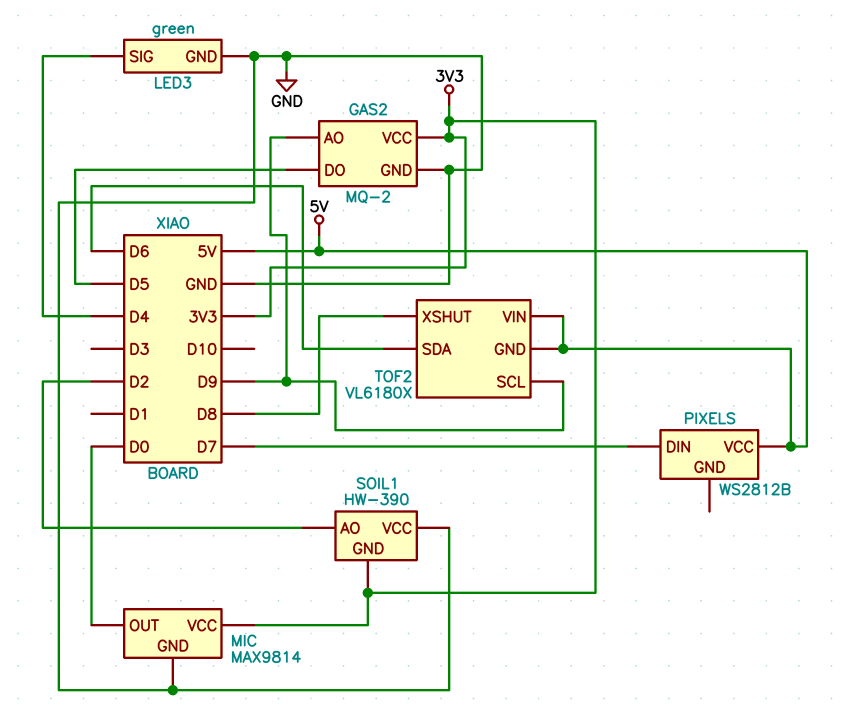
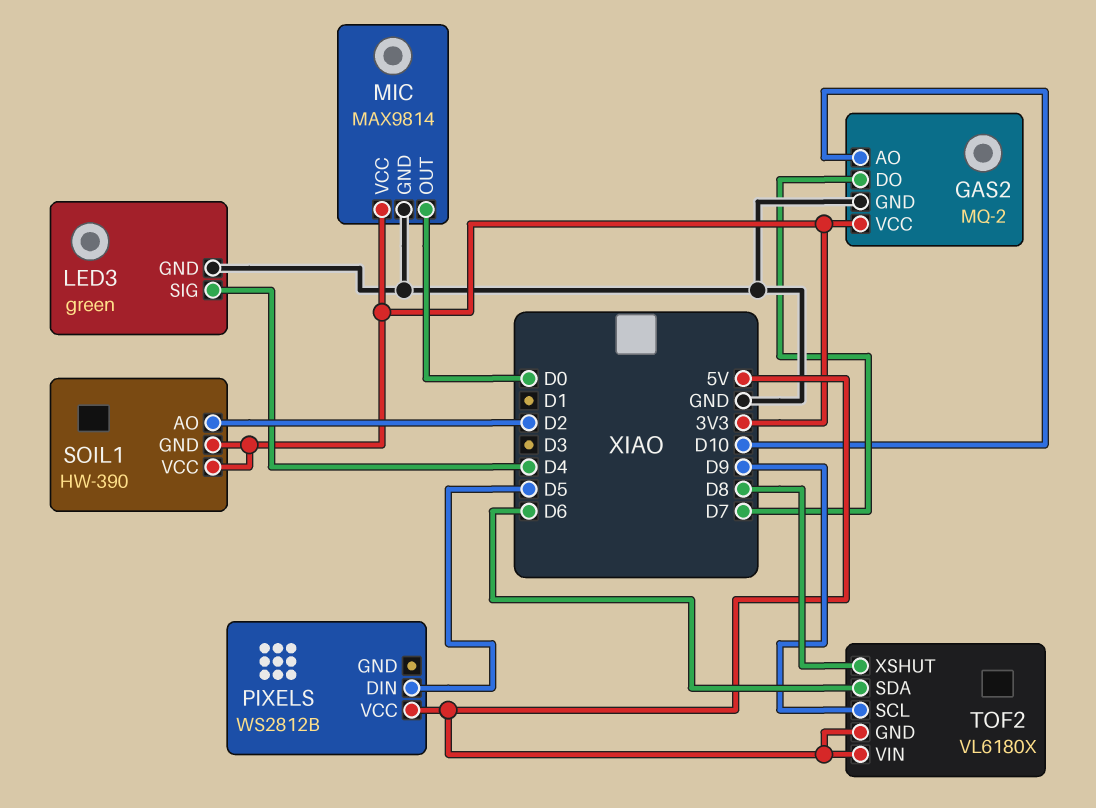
GAS2 pin AO: D9 -> D10
GAS2 pin DO: D5 -> D7
PIXELS pin DIN: D7 -> D5
SOIL1 pin VCC: GND -> 3V3

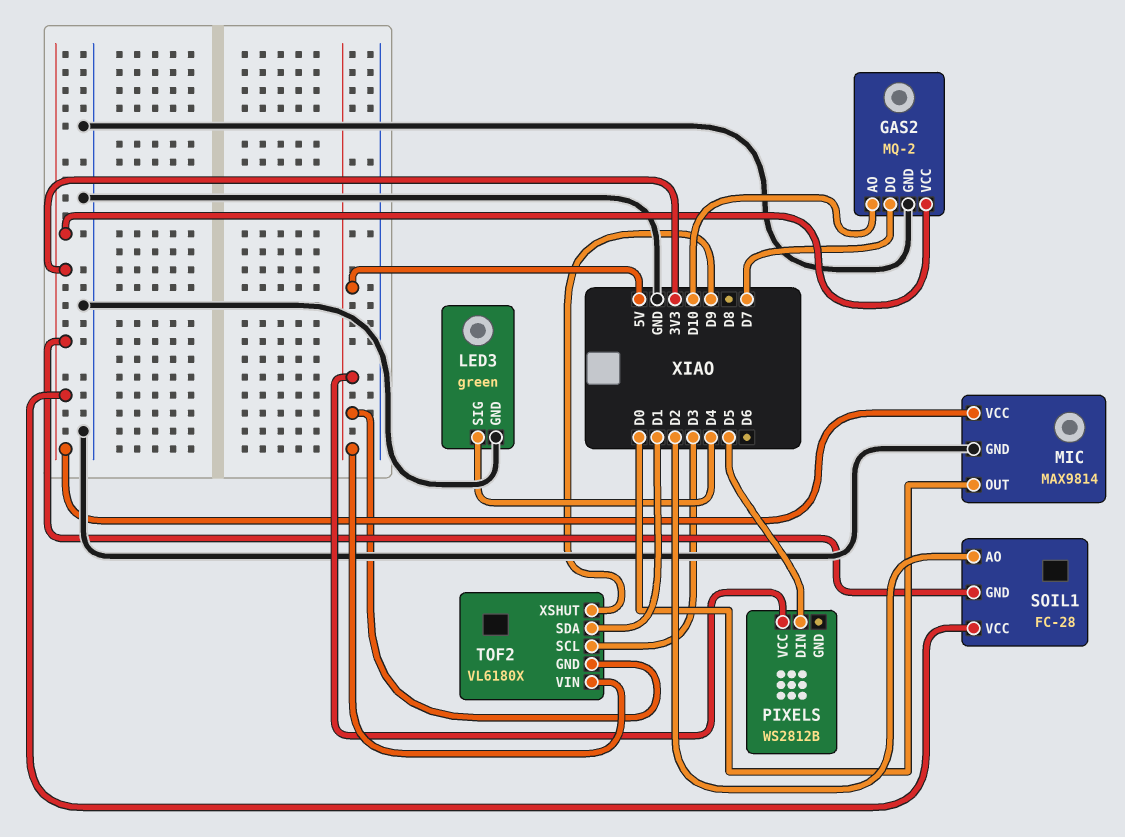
SOIL1: HW-390 -> FC-28
TOF2 pin SCL: D9 -> D3
TOF2 pin SDA: D6 -> D1
TOF2 pin XSHUT: D8 -> D9

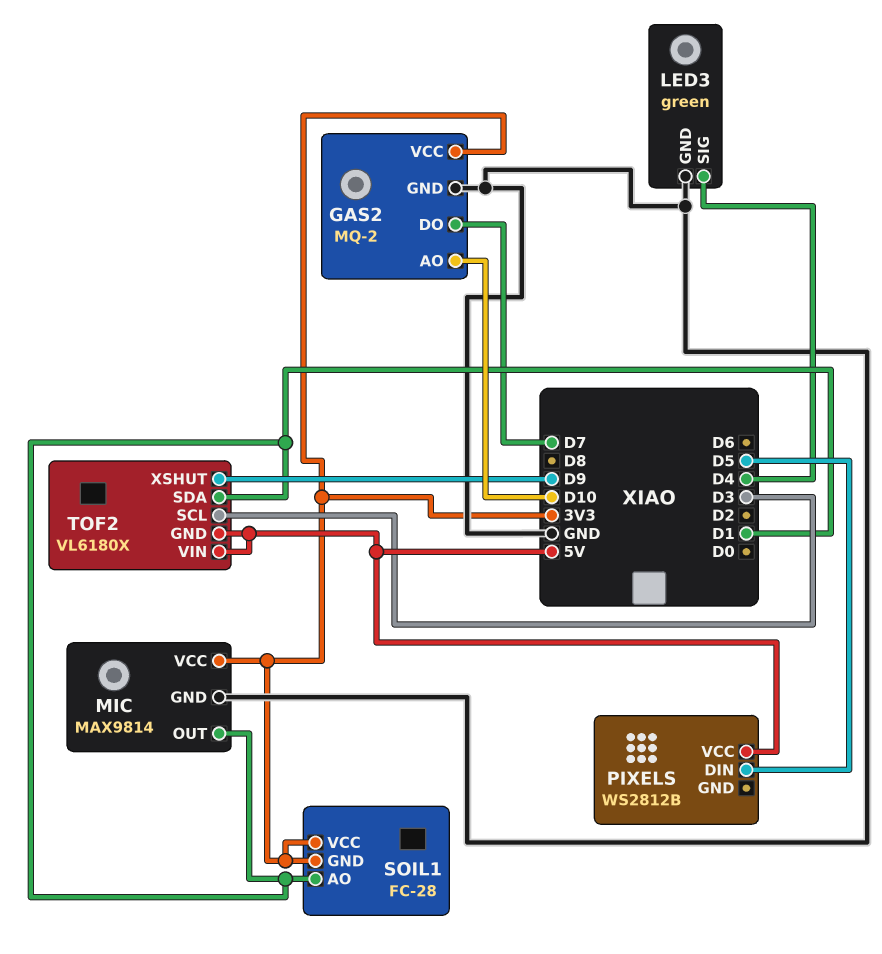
MIC pin OUT: D0 -> D1
SOIL1 pin AO: D2 -> D1

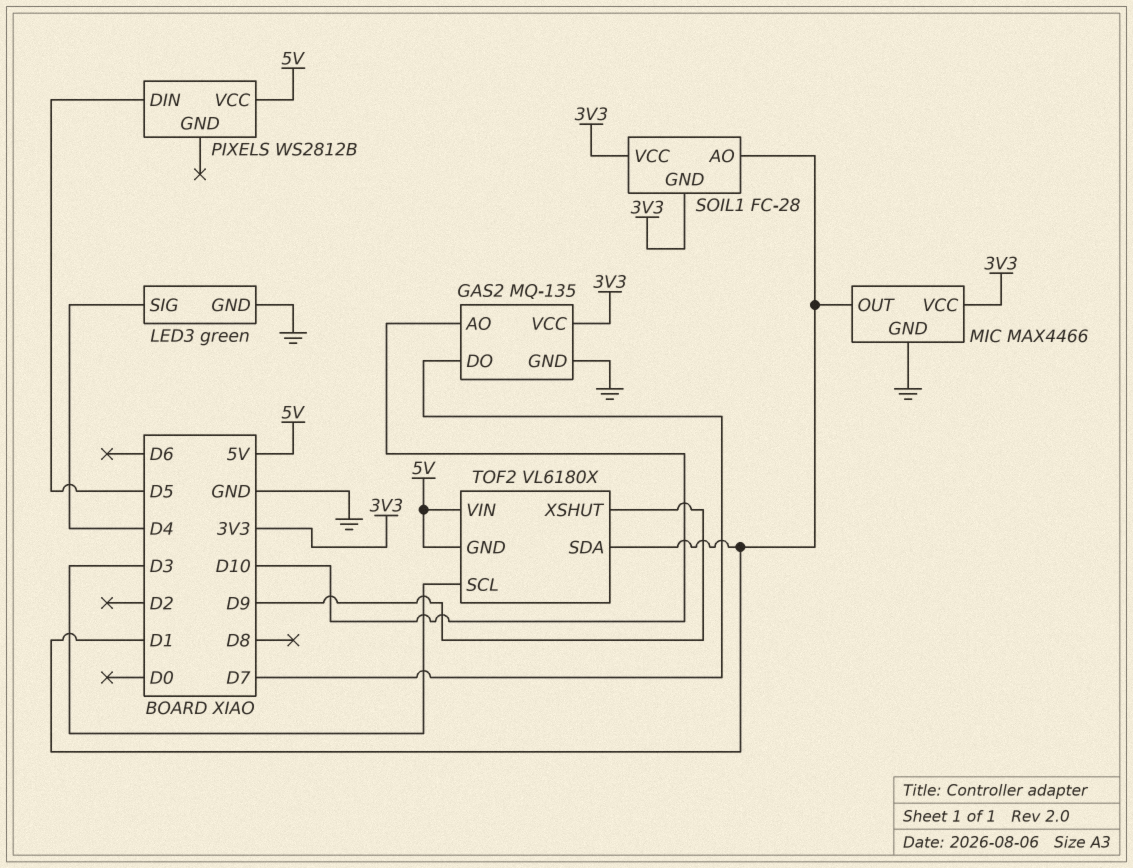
GAS2: MQ-2 -> MQ-135
MIC: MAX9814 -> MAX4466

